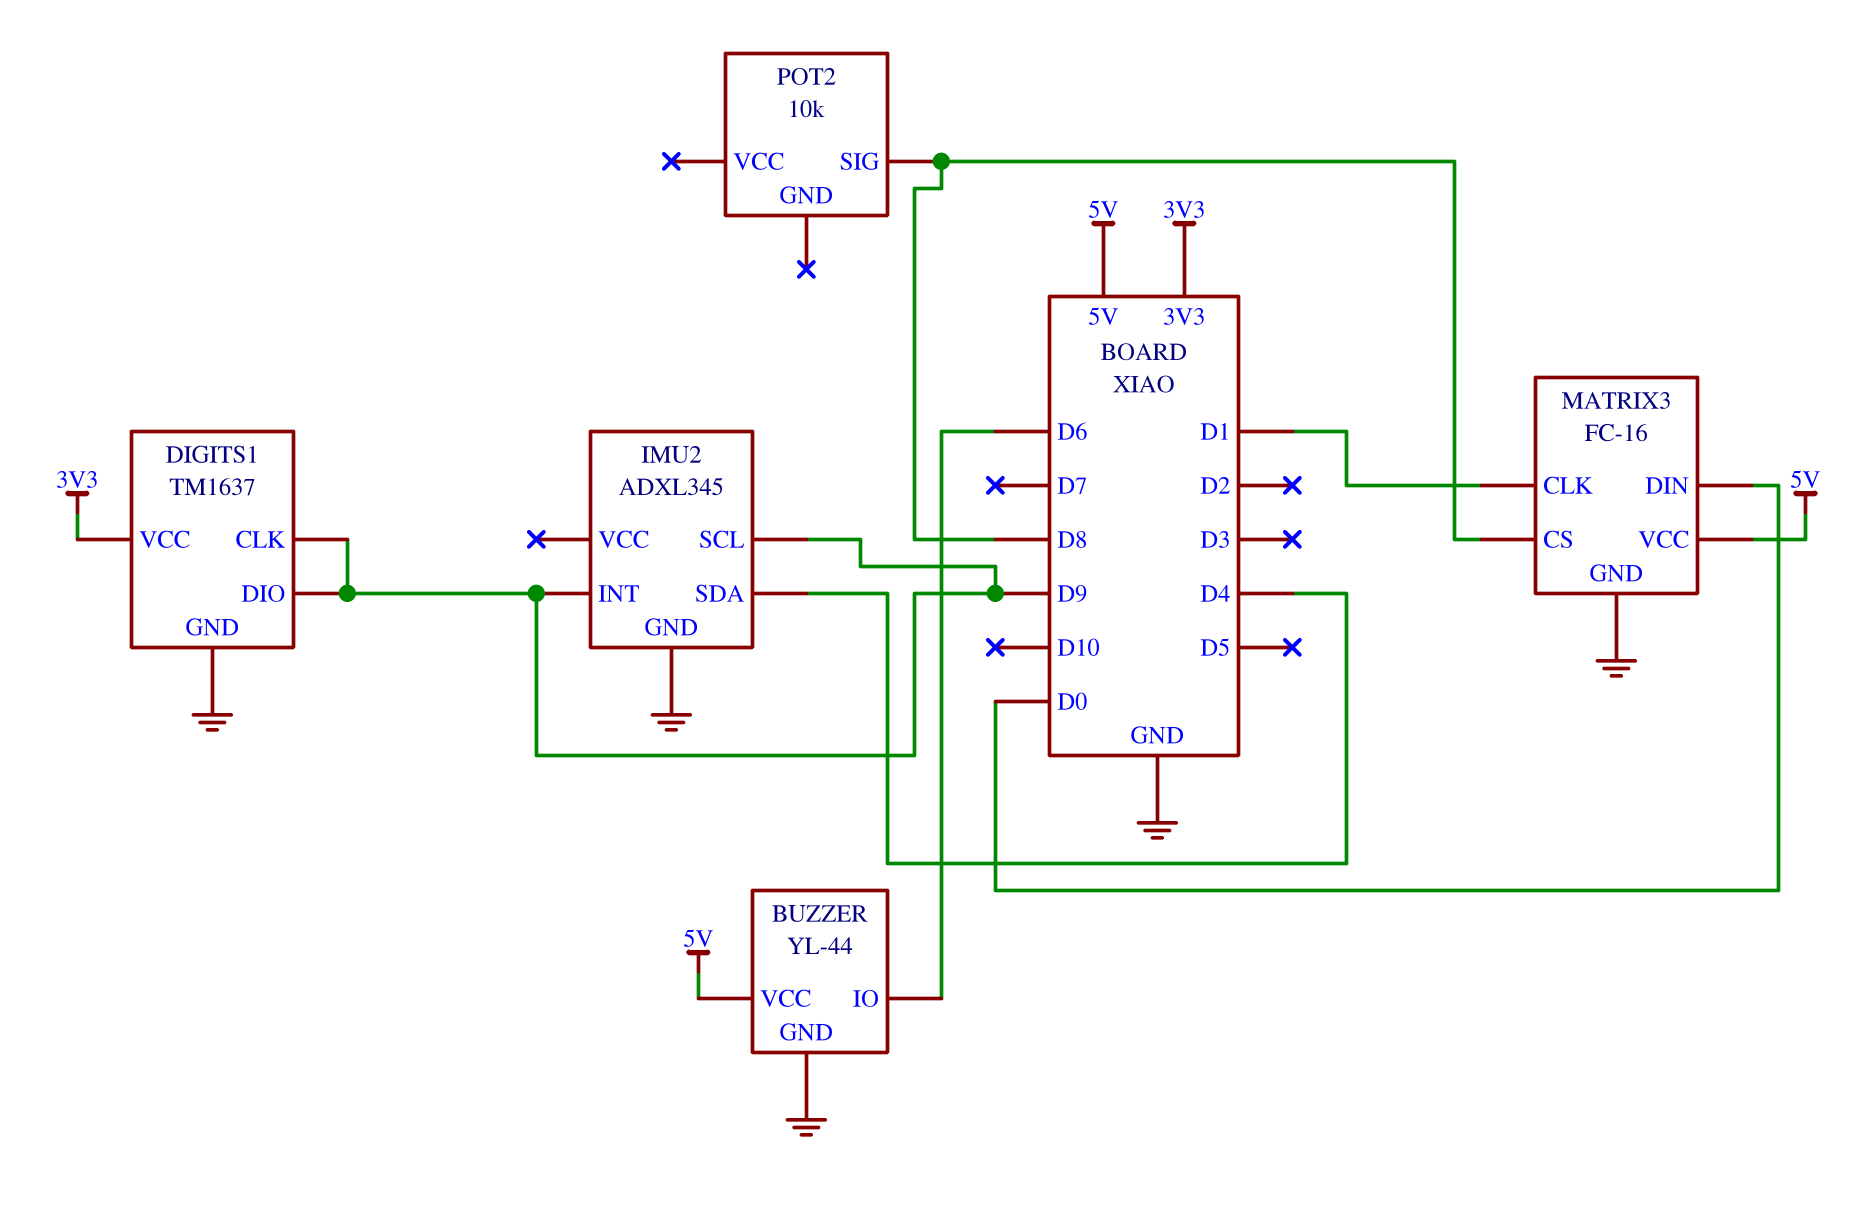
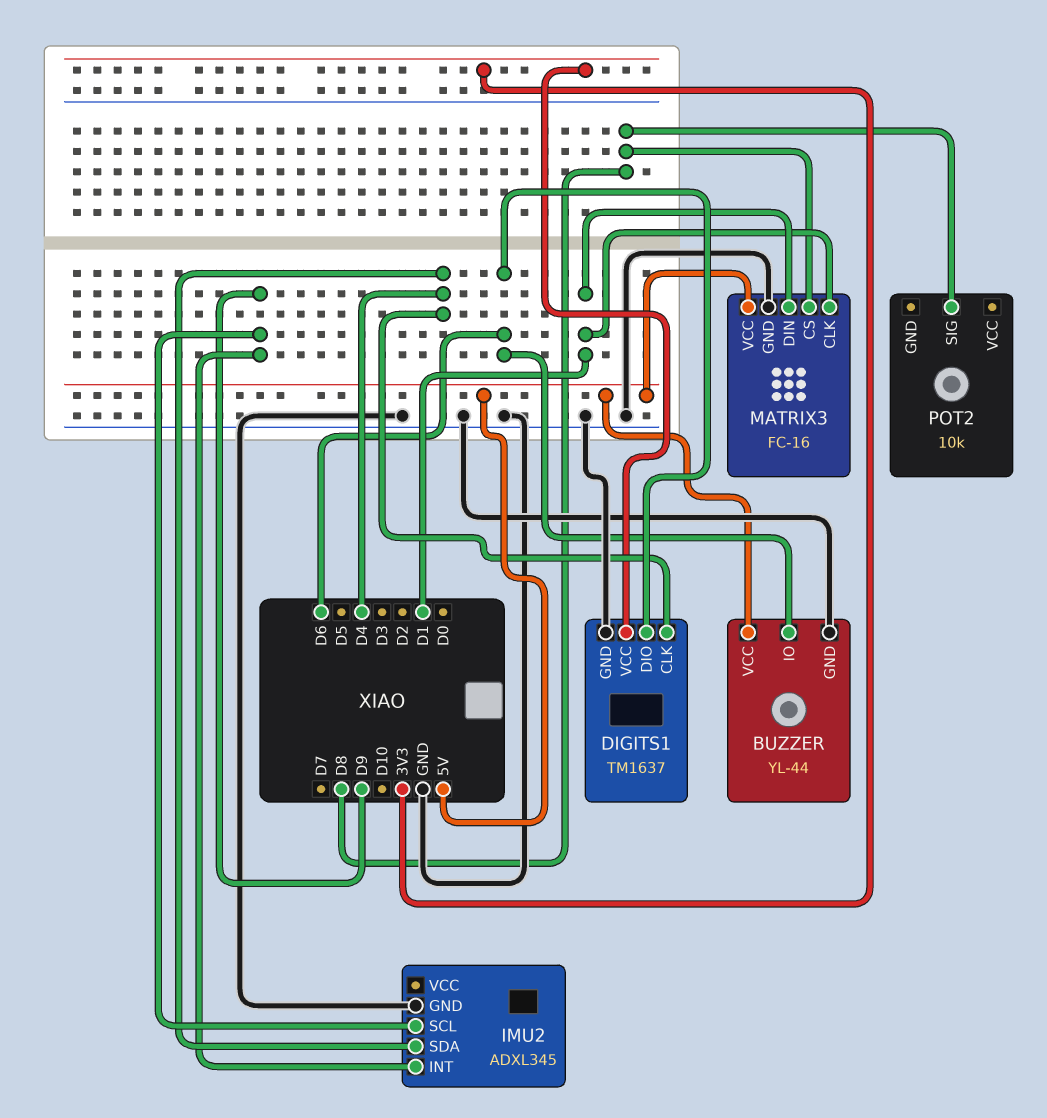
DIGITS1 pin CLK: D9 -> D4
DIGITS1 pin DIO: D9 -> D6
MATRIX3 pin DIN: D0 -> D1

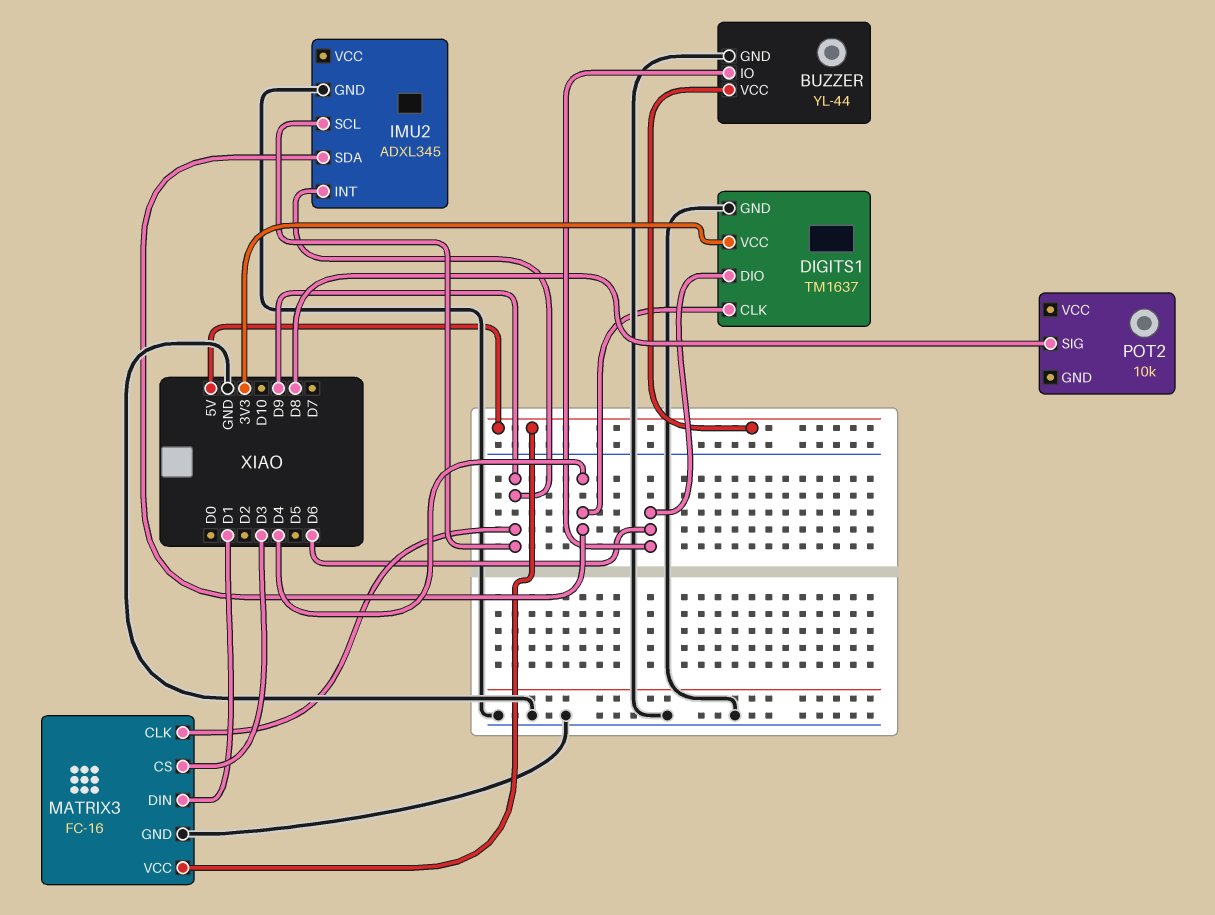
MATRIX3 pin CLK: D1 -> D9
MATRIX3 pin CS: D8 -> D3

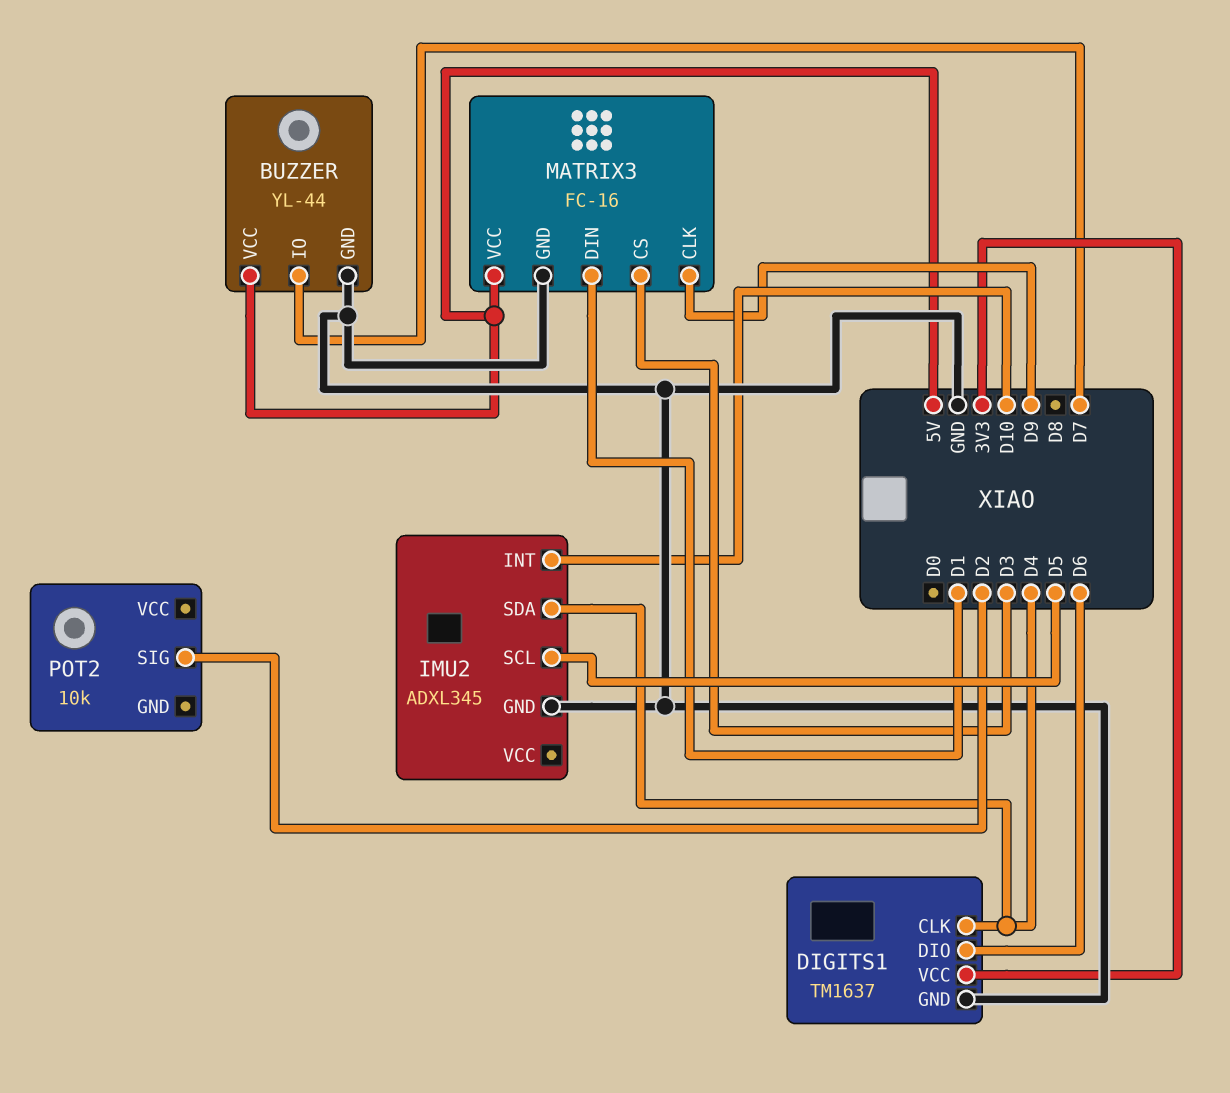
BUZZER pin IO: D6 -> D7
IMU2 pin INT: D9 -> D10
IMU2 pin SCL: D9 -> D5
POT2 pin SIG: D8 -> D2

